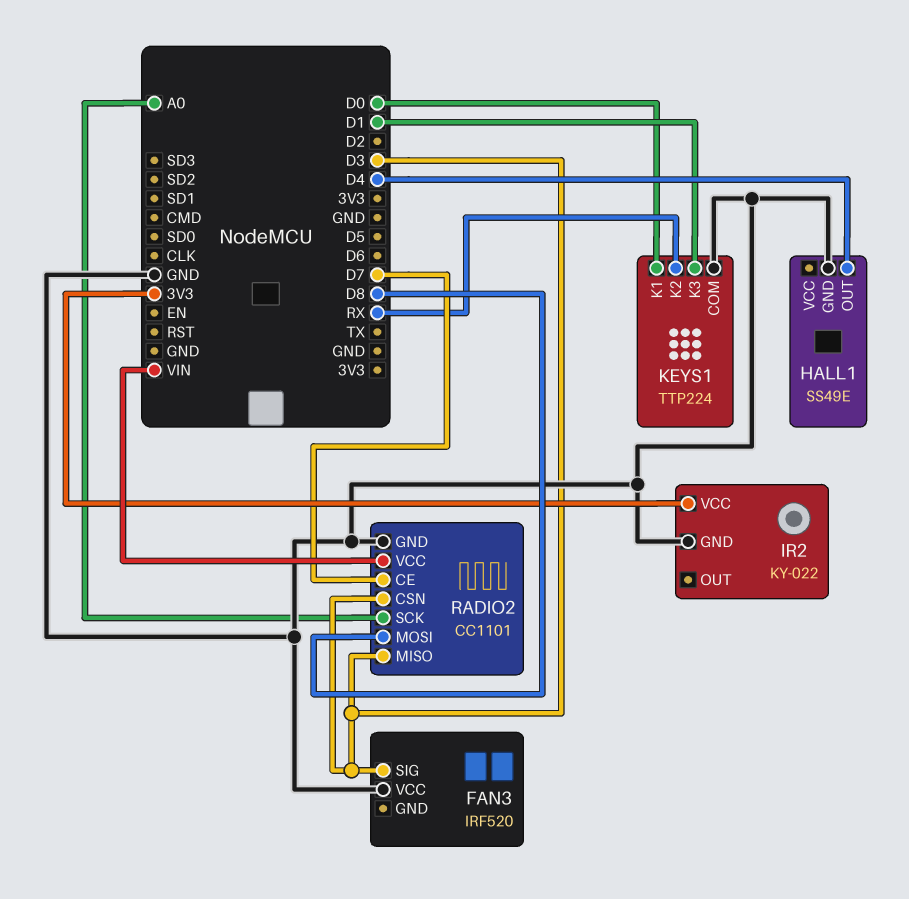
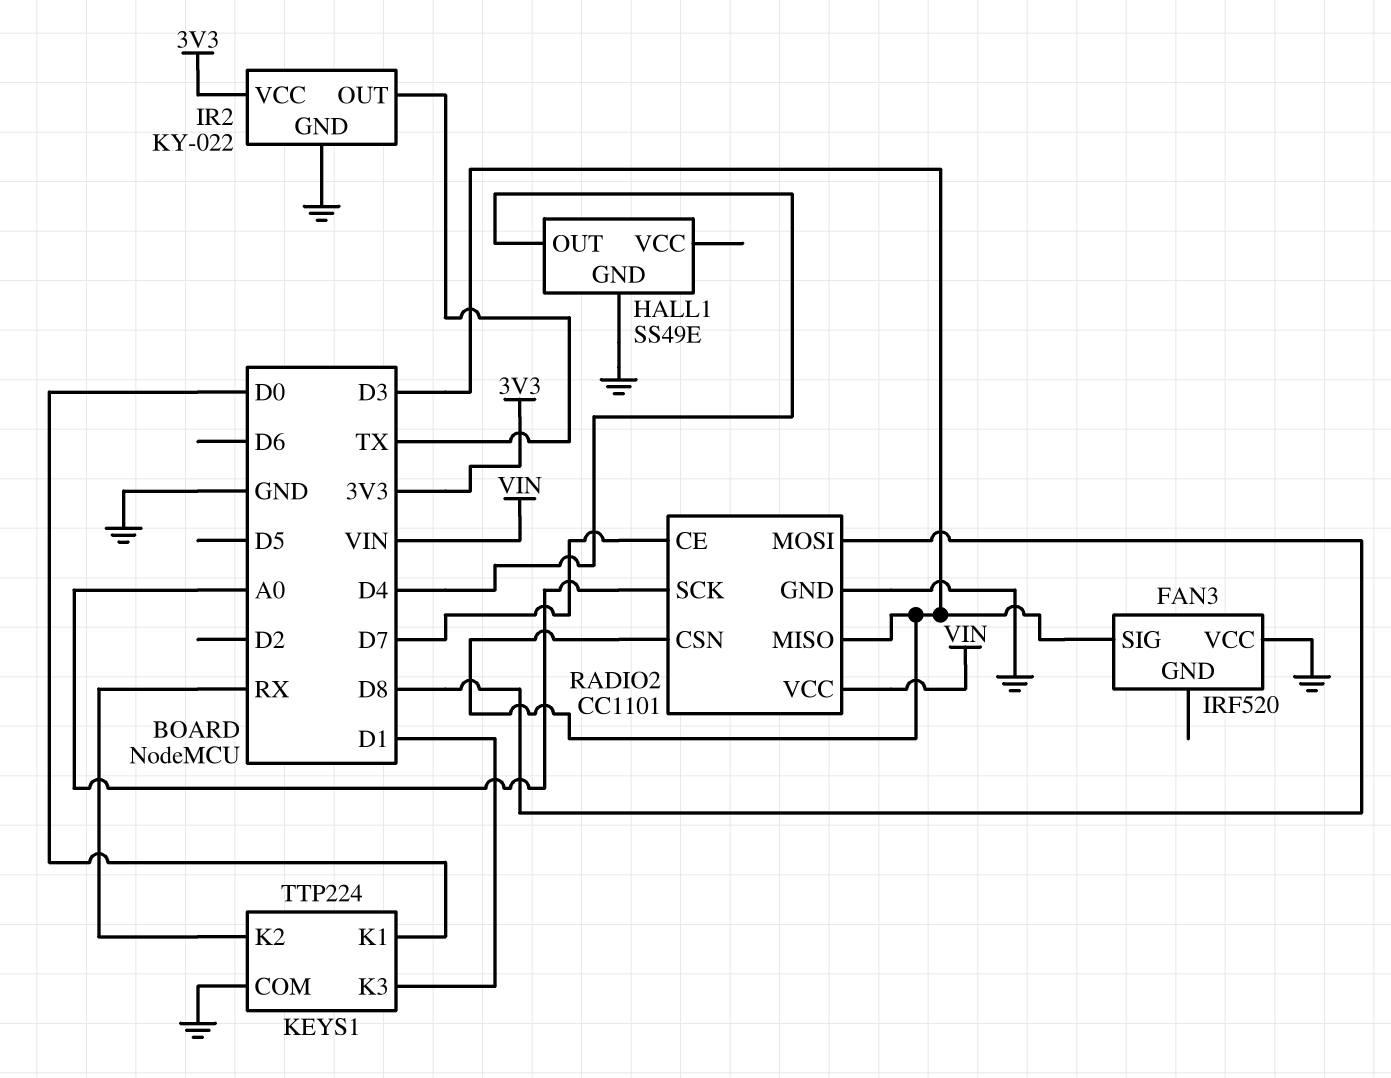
IR2 pin OUT: none -> TX

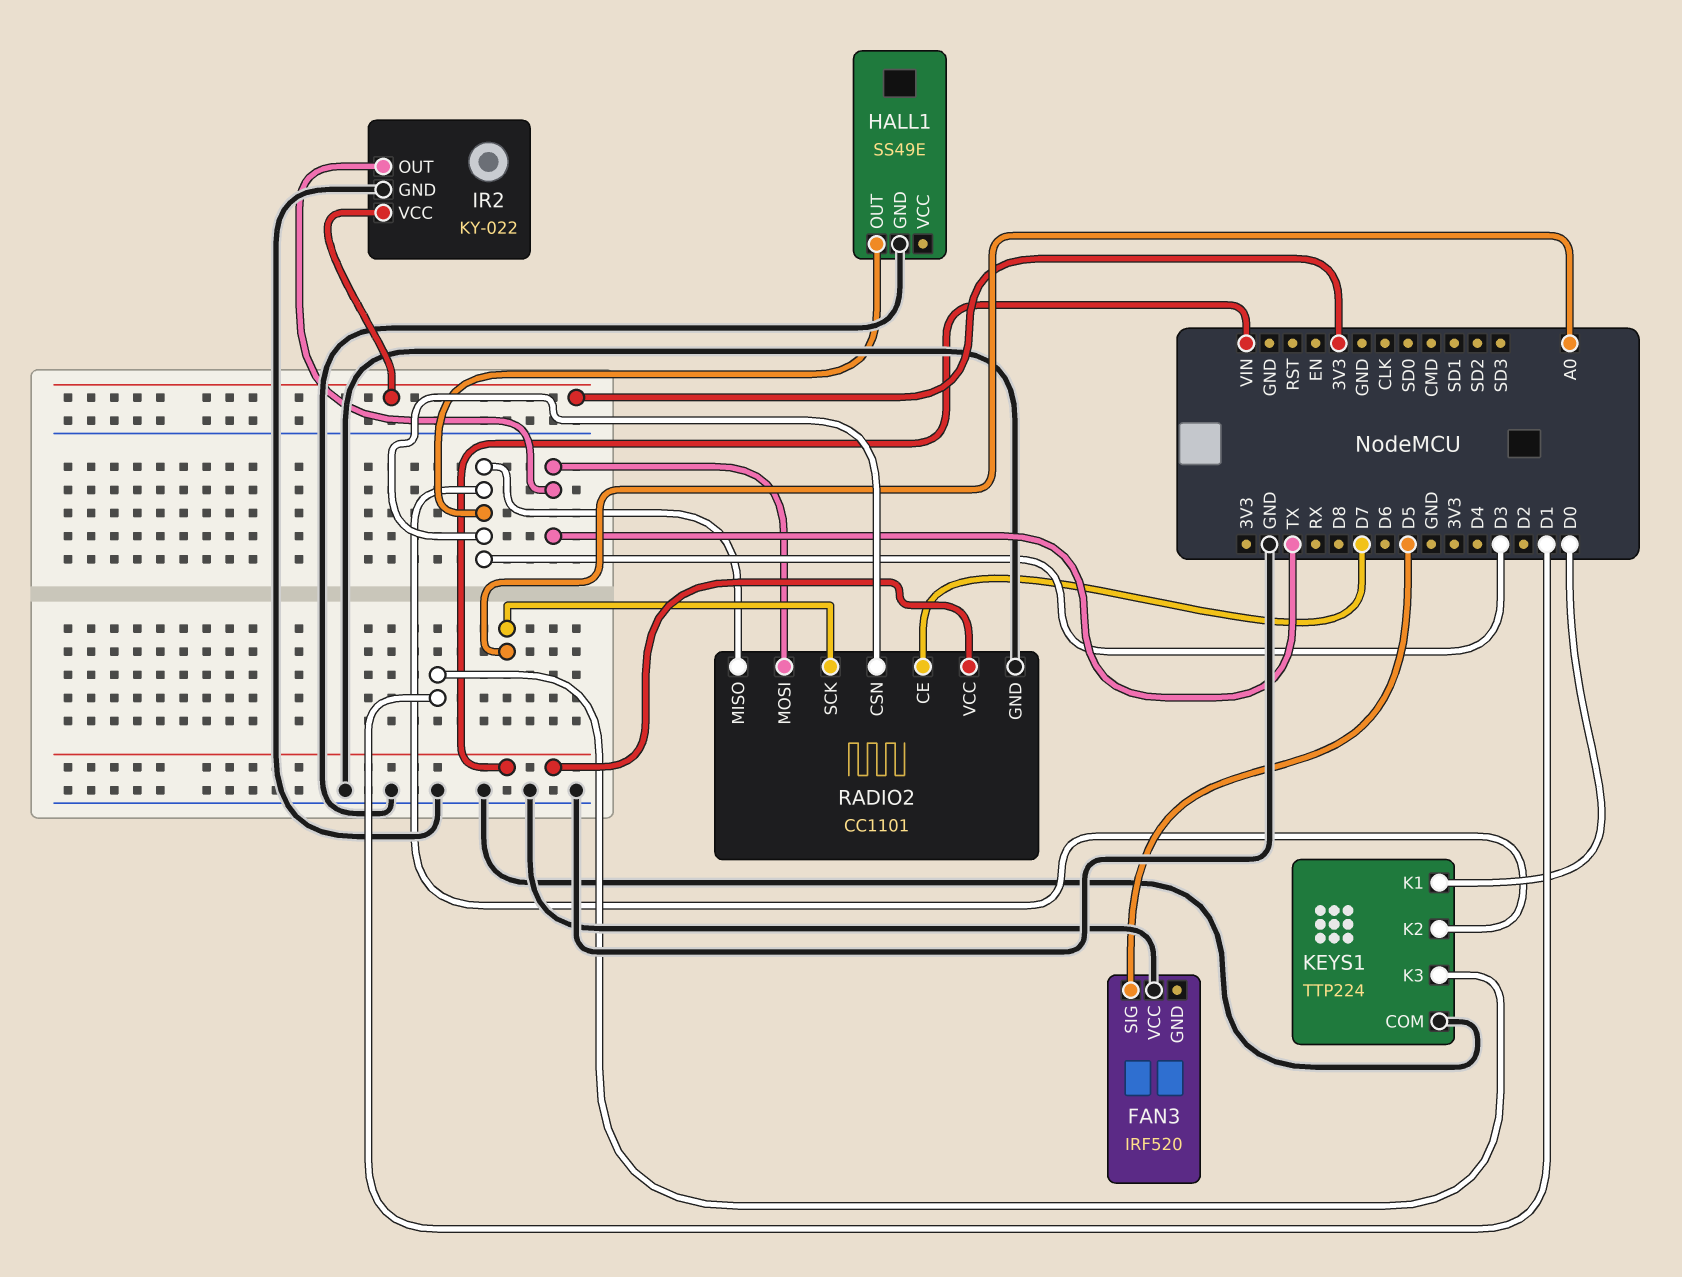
FAN3 pin SIG: D3 -> D5
HALL1 pin OUT: D4 -> D3
KEYS1 pin K2: RX -> D3
RADIO2 pin MOSI: D8 -> TX

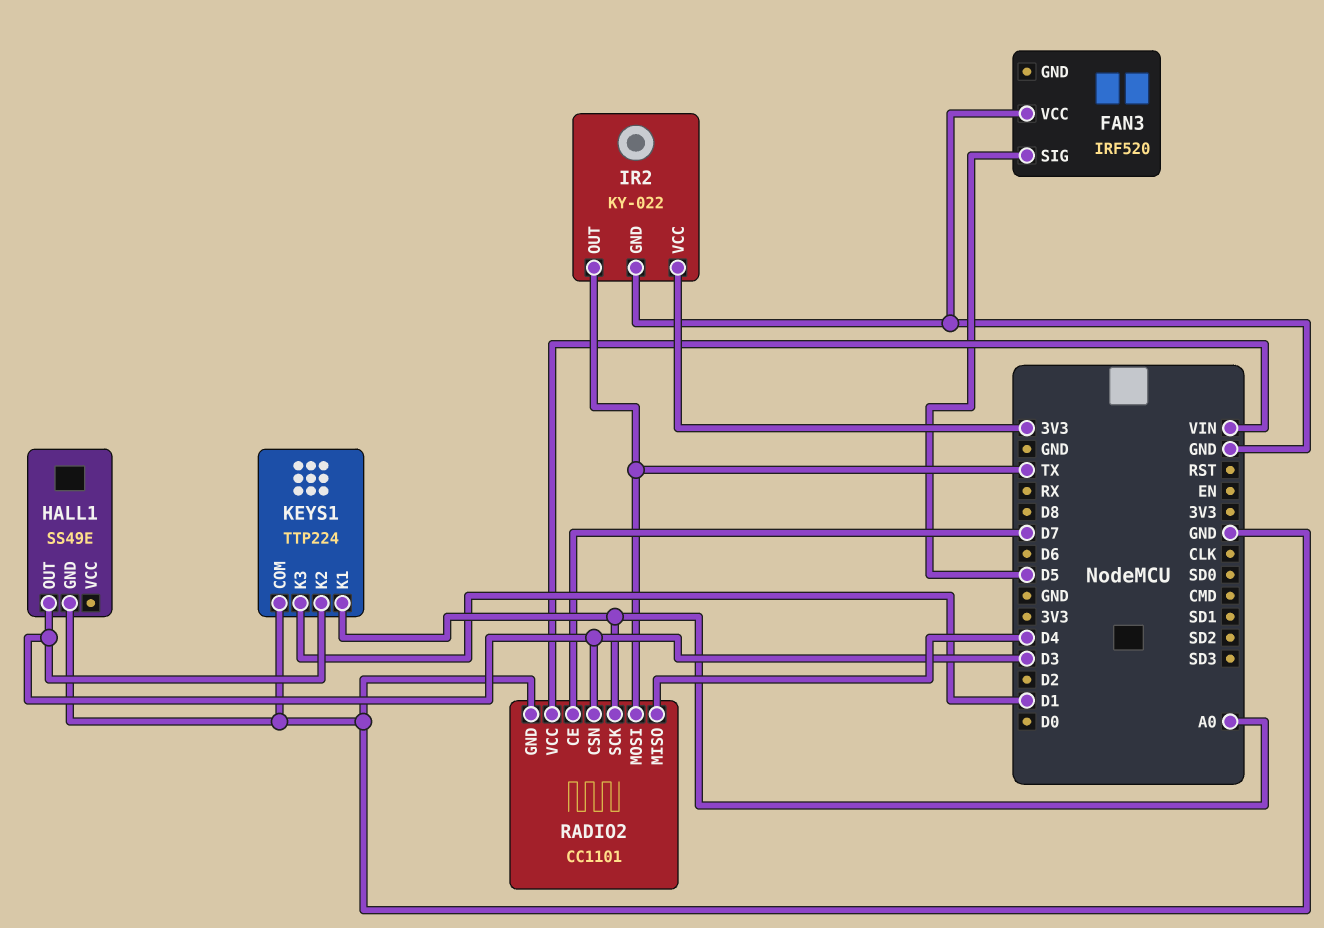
KEYS1 pin K1: D0 -> A0
RADIO2 pin MISO: D3 -> D4

